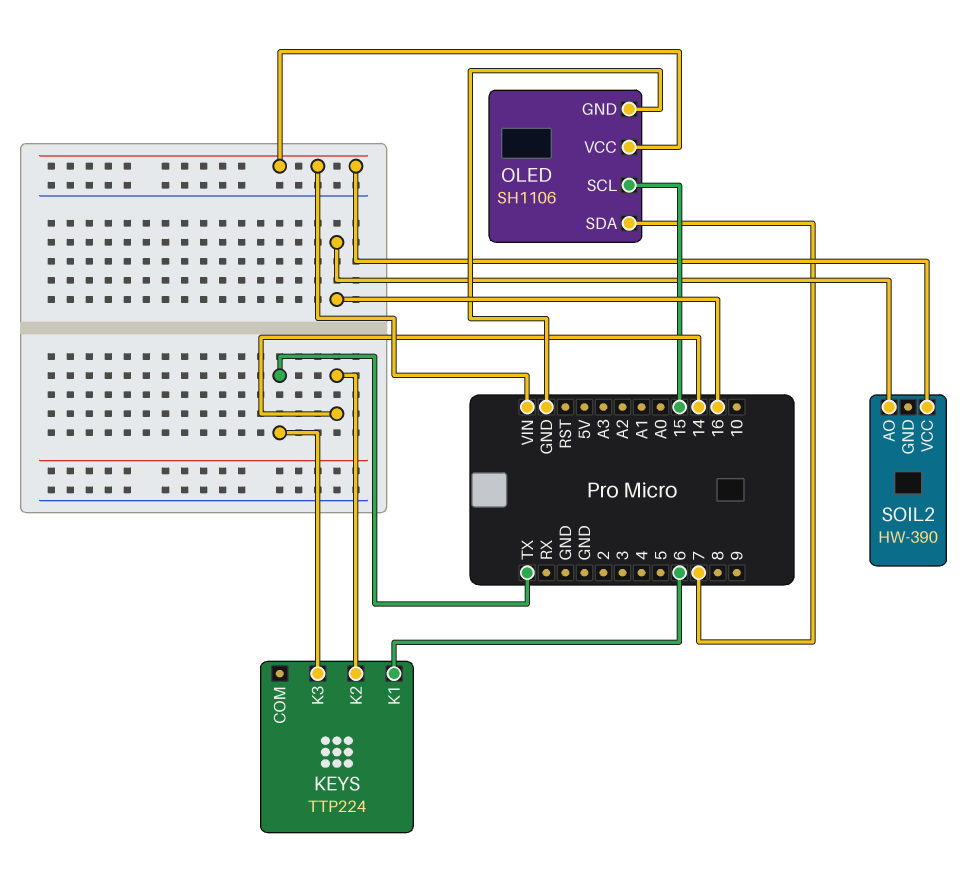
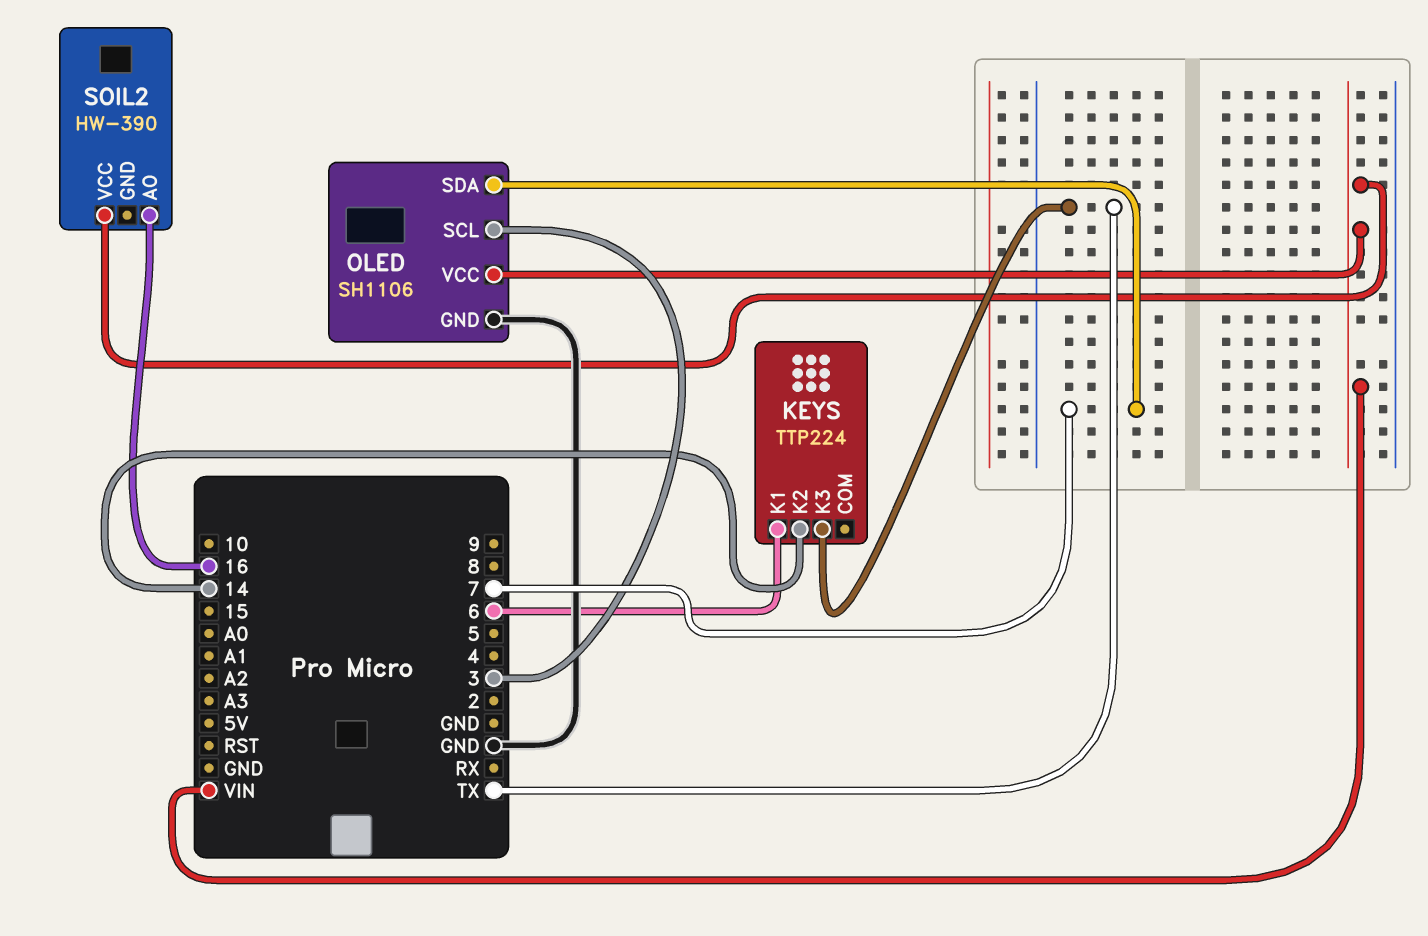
OLED pin SCL: 15 -> 3

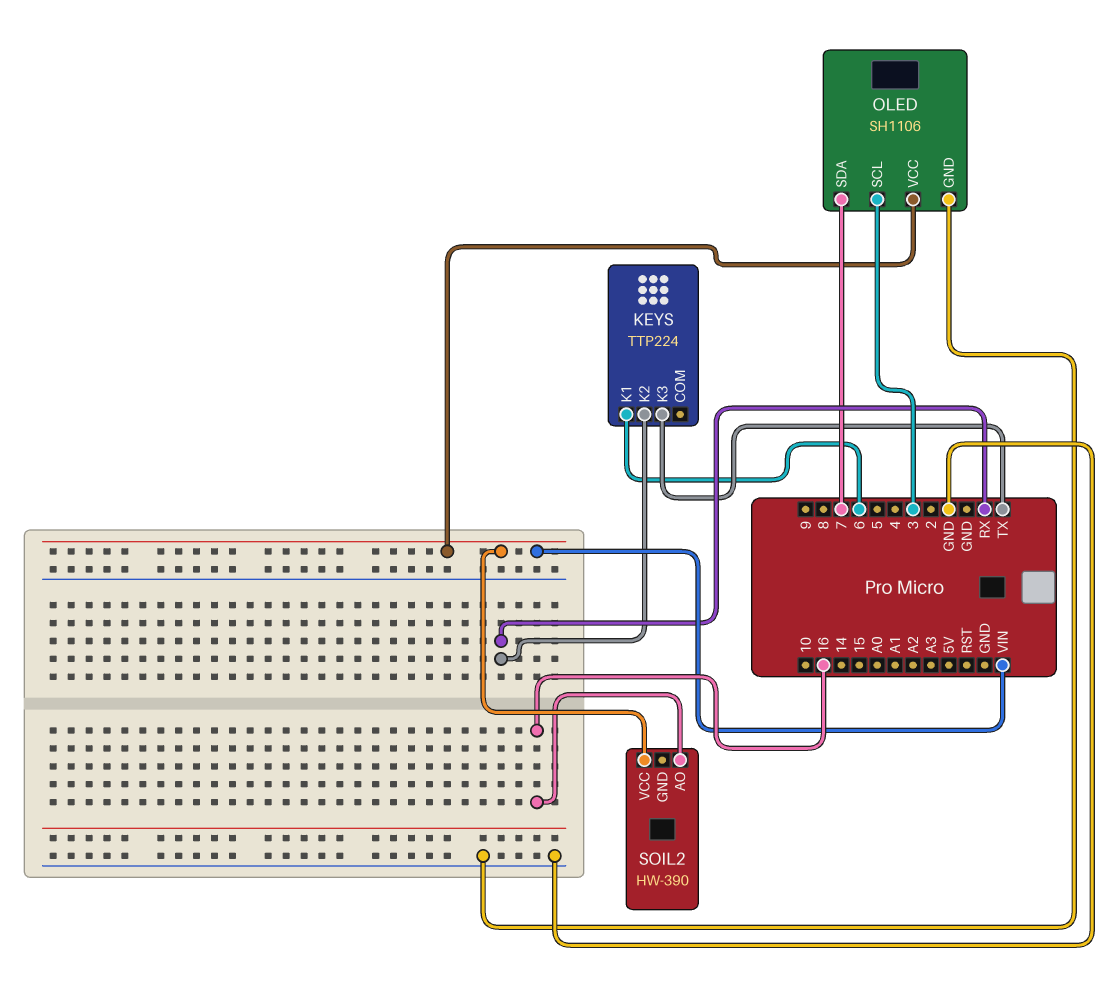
KEYS pin K2: 14 -> RX

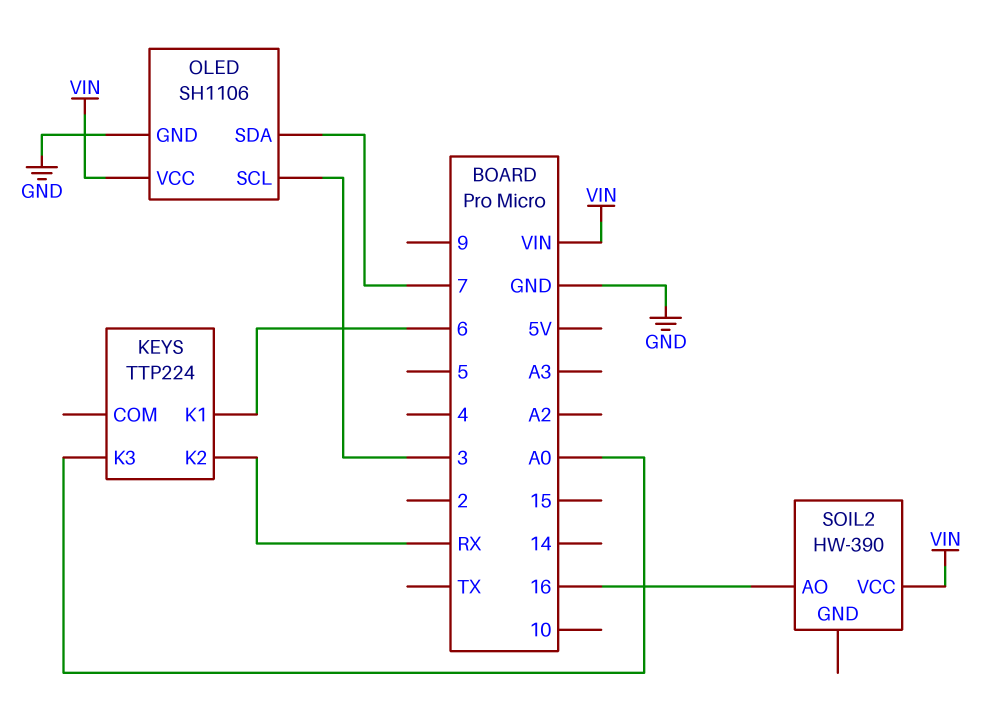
KEYS pin K3: TX -> A0

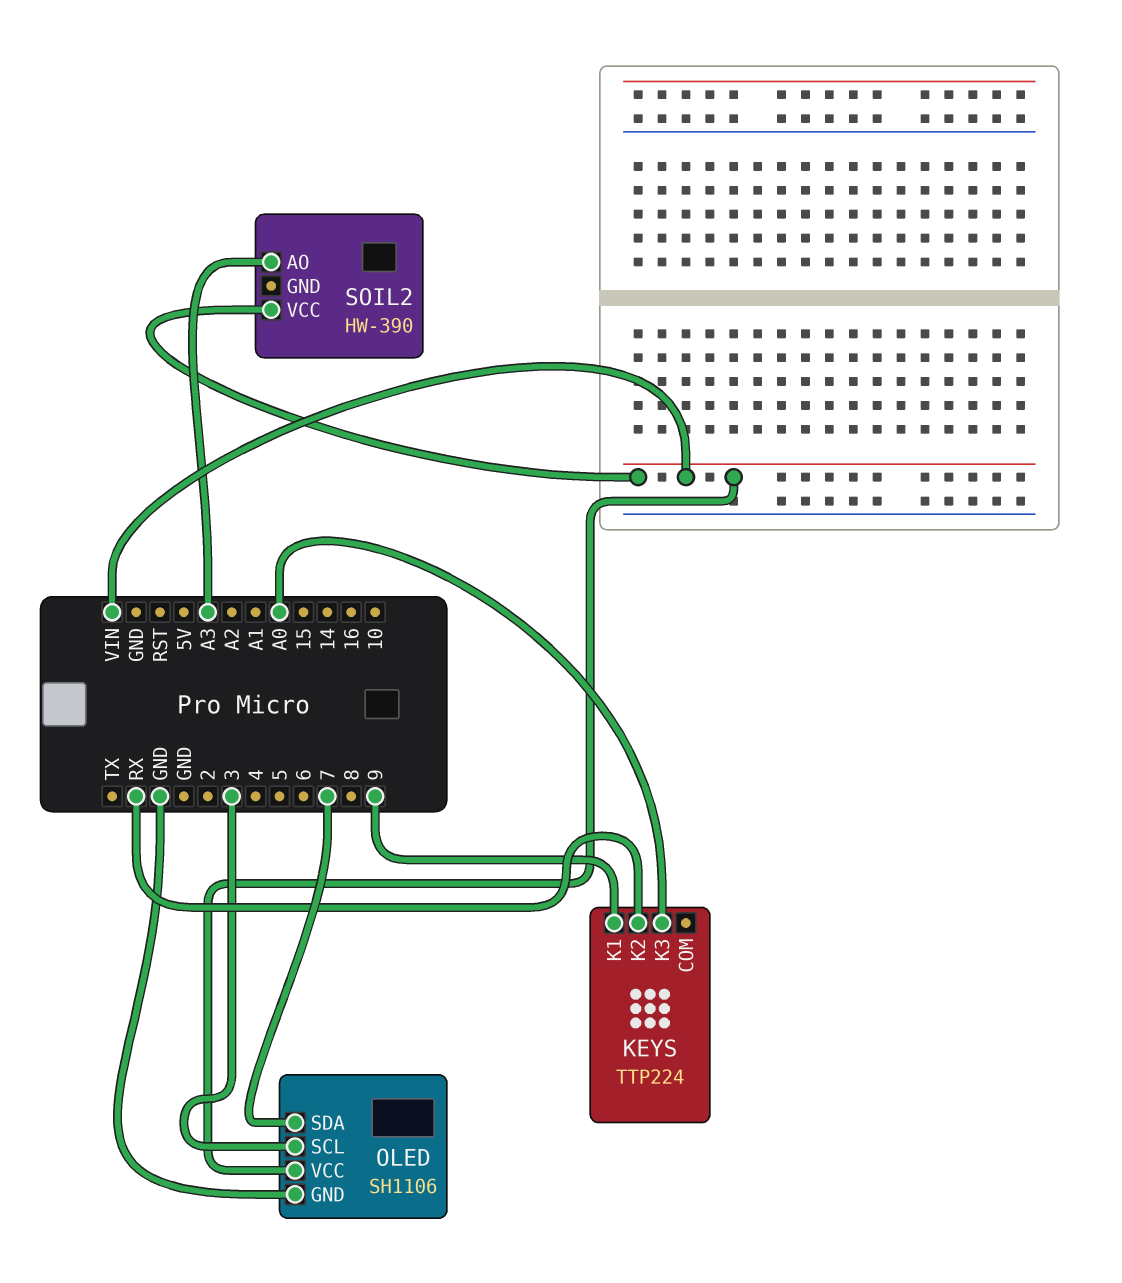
KEYS pin K1: 6 -> 9
SOIL2 pin AO: 16 -> A3

